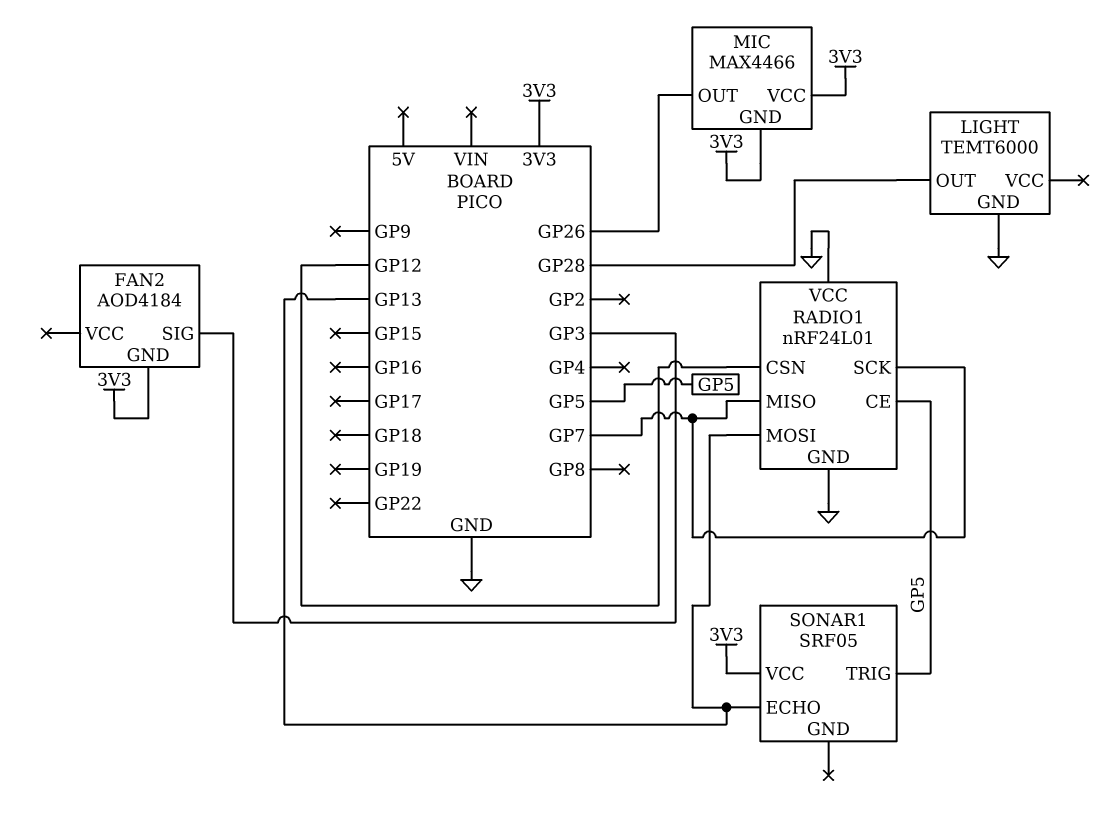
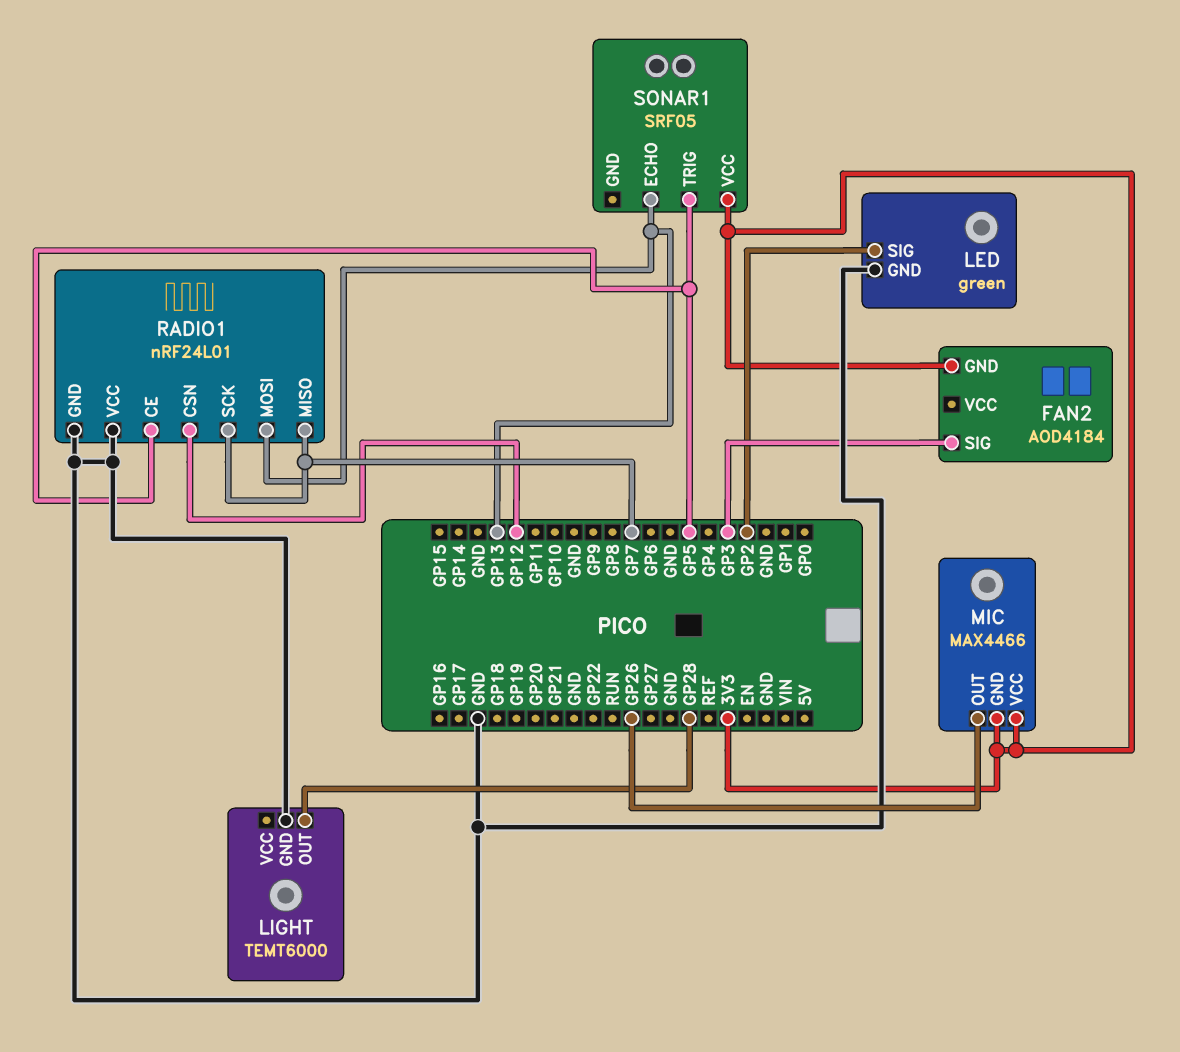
LED: none -> green
LED pin GND: none -> GND
LED pin SIG: none -> GP2

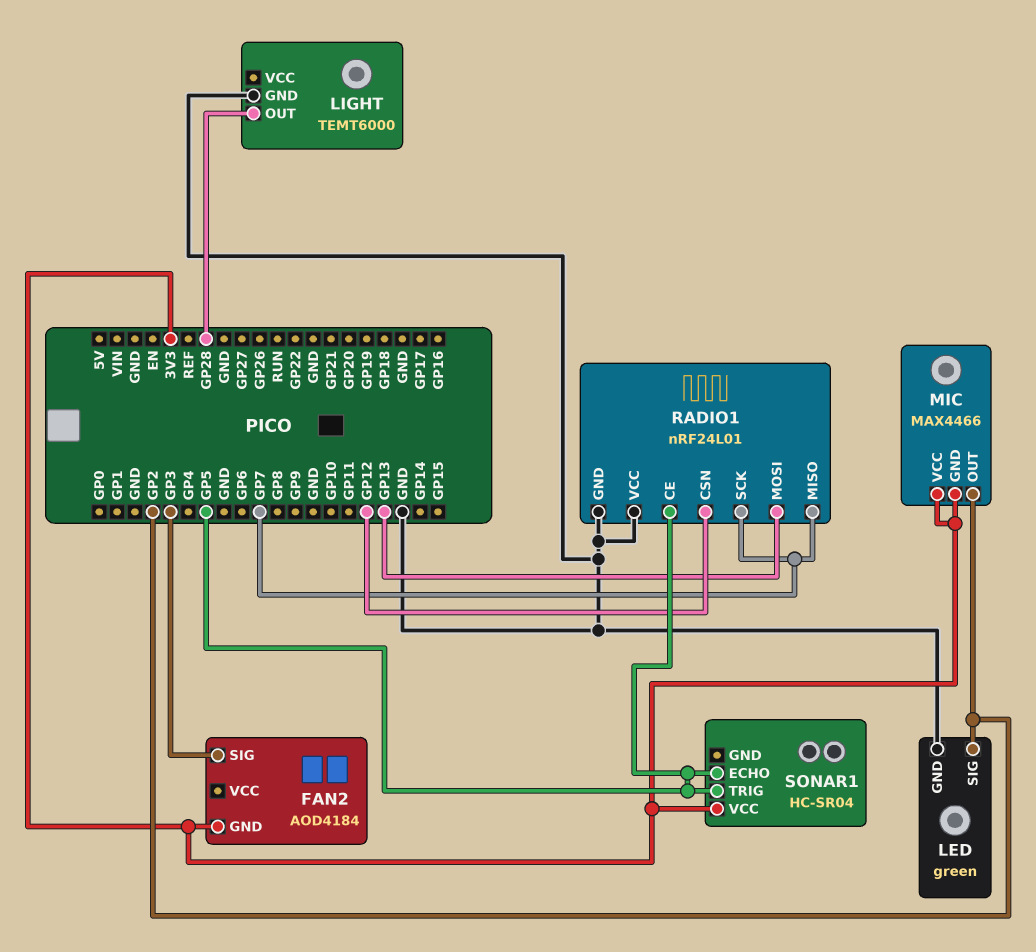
MIC pin OUT: GP26 -> GP2
SONAR1: SRF05 -> HC-SR04
SONAR1 pin ECHO: GP13 -> GP5

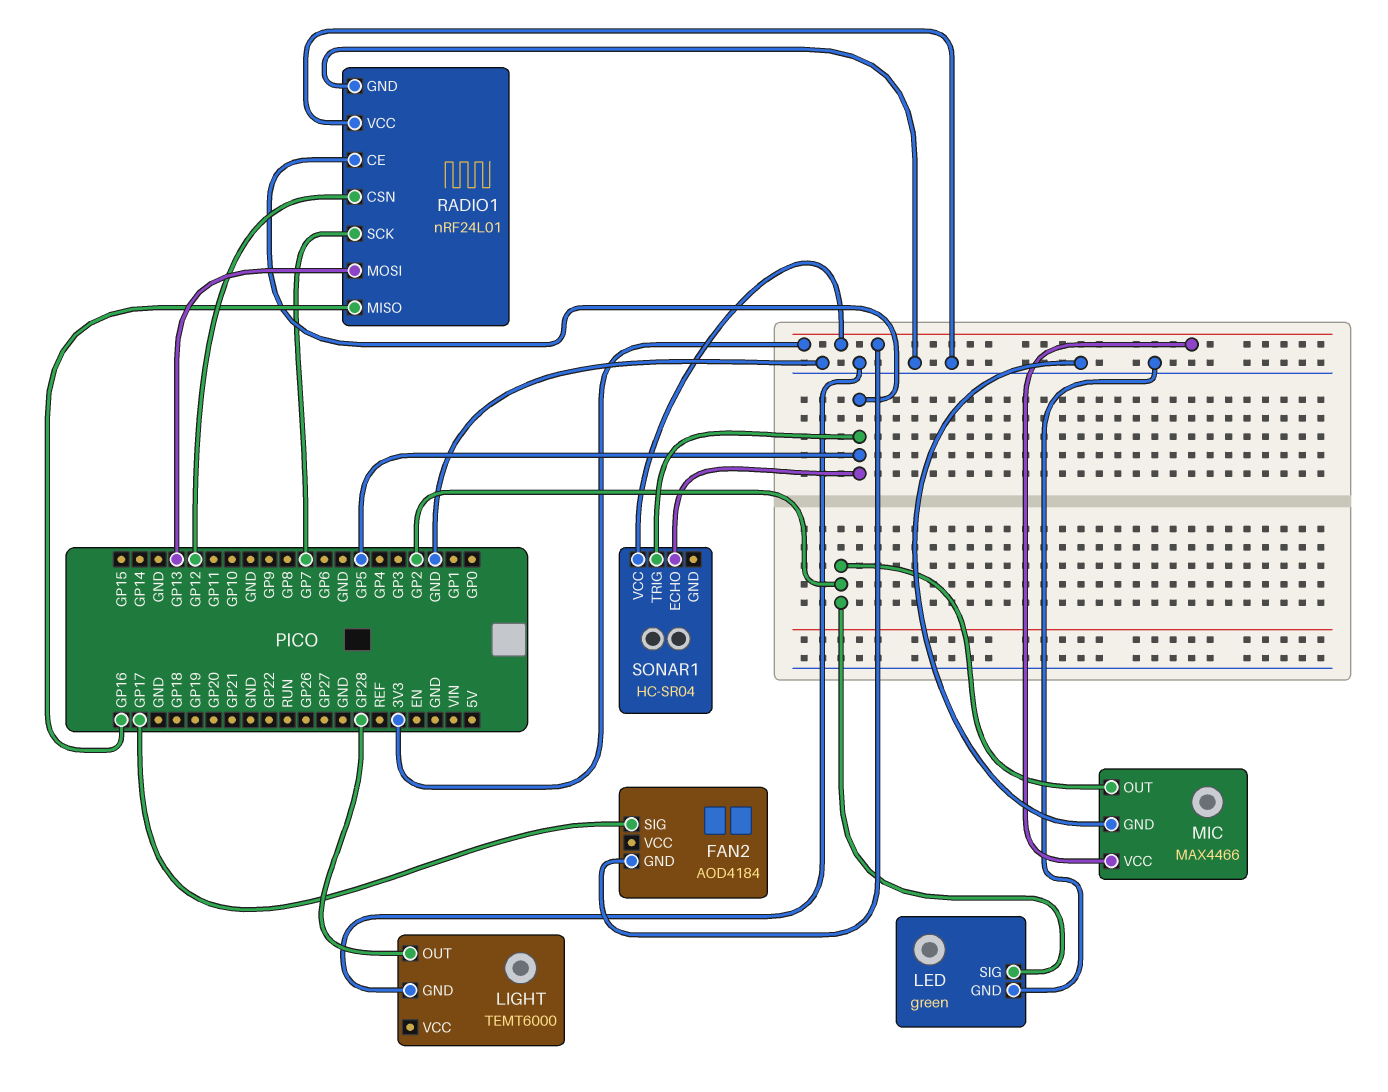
FAN2 pin SIG: GP3 -> GP17
MIC pin GND: 3V3 -> GND
RADIO1 pin MISO: GP7 -> GP16

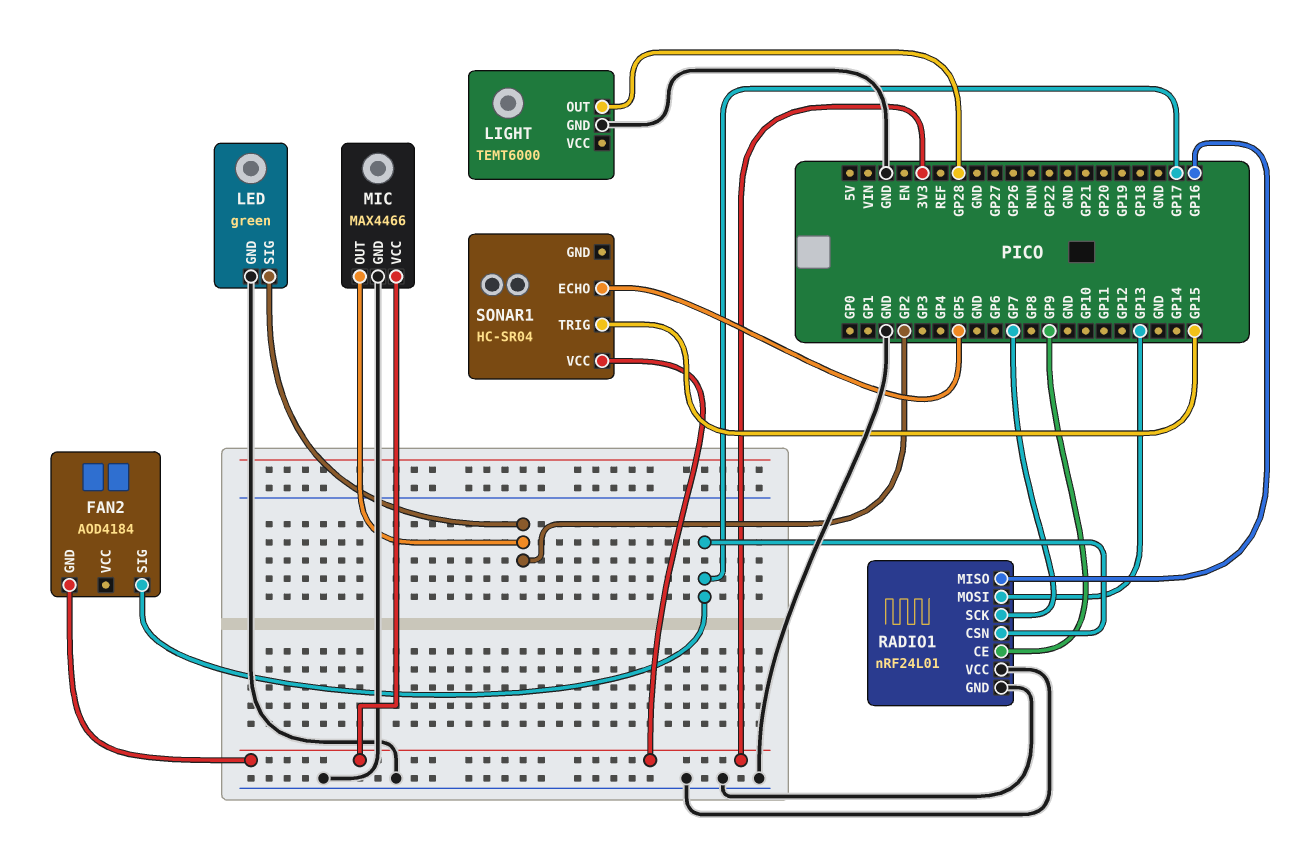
RADIO1 pin CE: GP5 -> GP9
RADIO1 pin CSN: GP12 -> GP17
SONAR1 pin TRIG: GP5 -> GP15

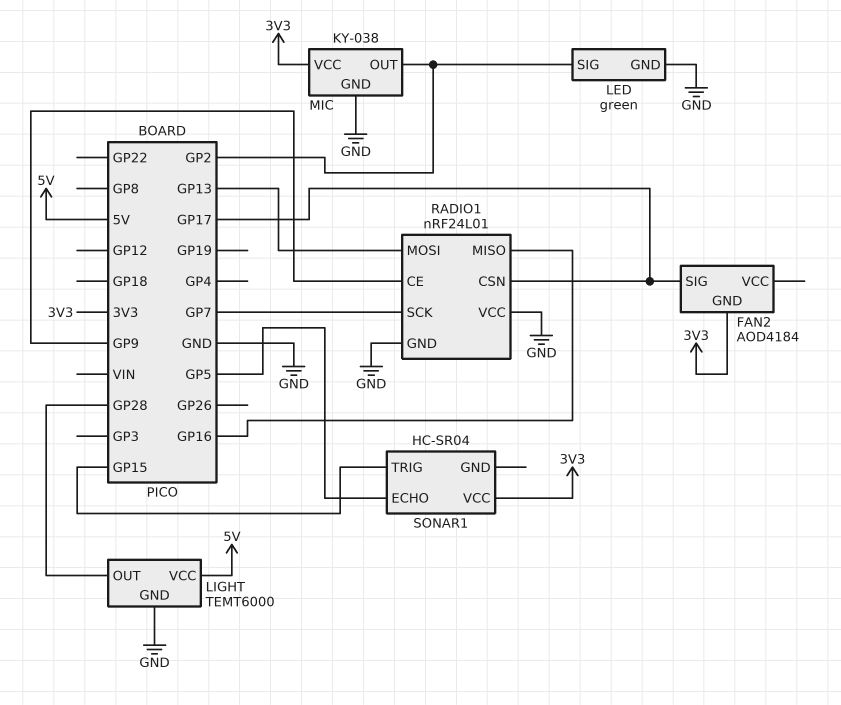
LIGHT pin VCC: none -> 5V
MIC: MAX4466 -> KY-038

